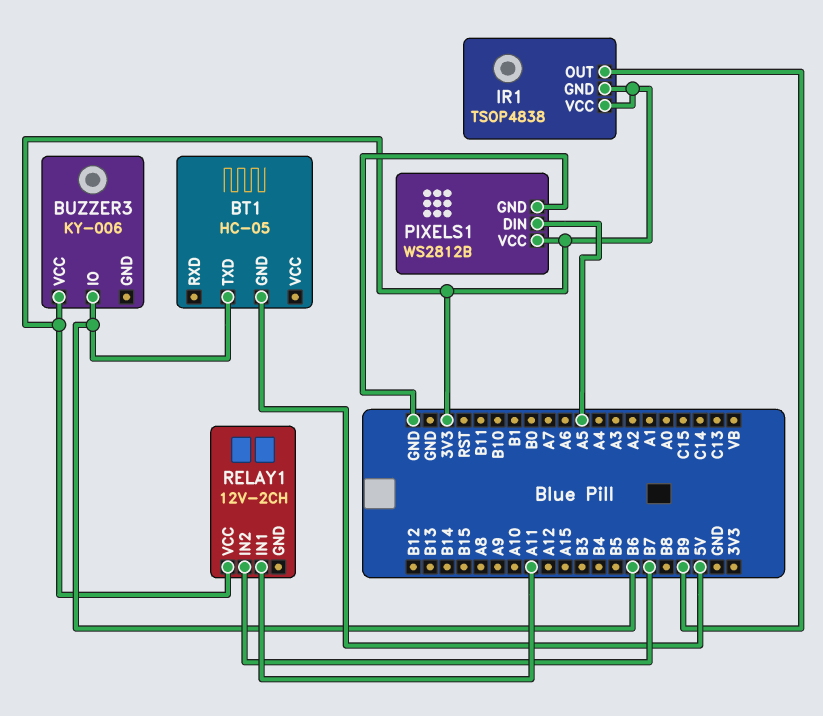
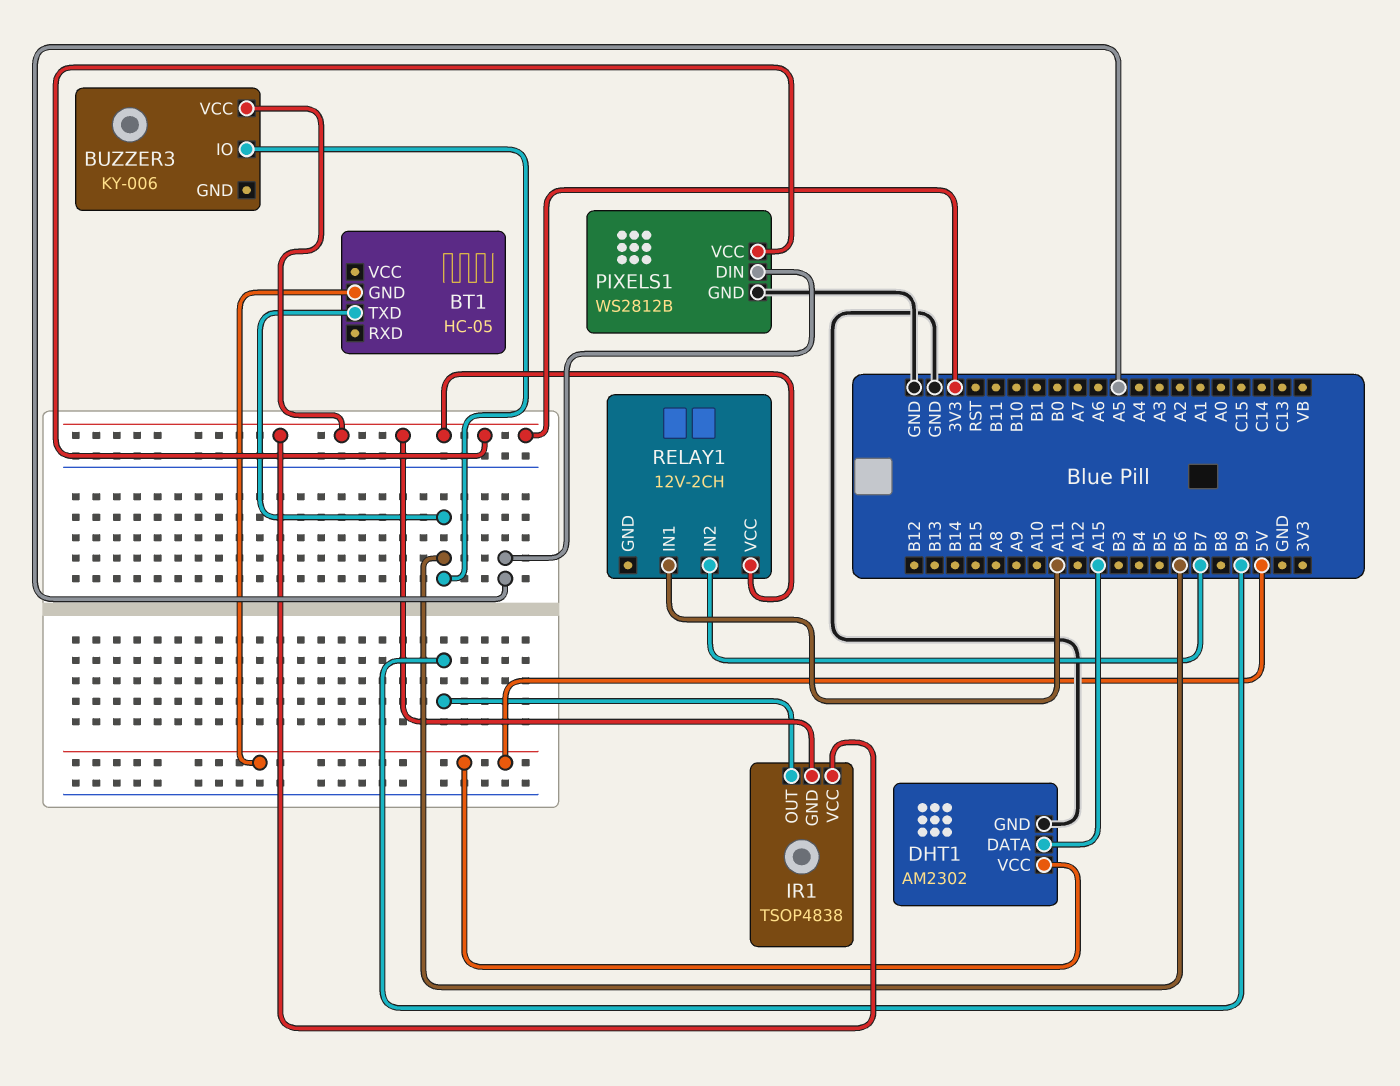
DHT1: none -> AM2302
DHT1 pin DATA: none -> A15
DHT1 pin GND: none -> GND
DHT1 pin VCC: none -> 5V

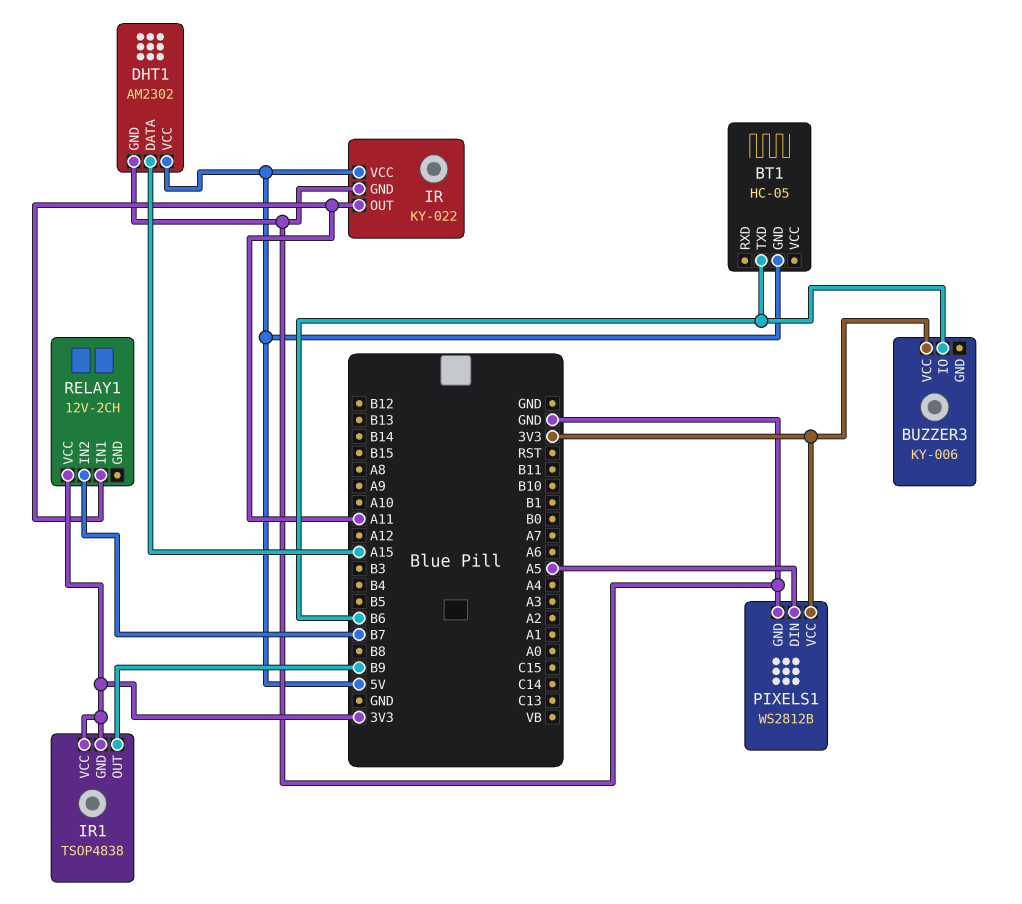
IR: none -> KY-022
IR pin GND: none -> GND
IR pin OUT: none -> A11
IR pin VCC: none -> 5V

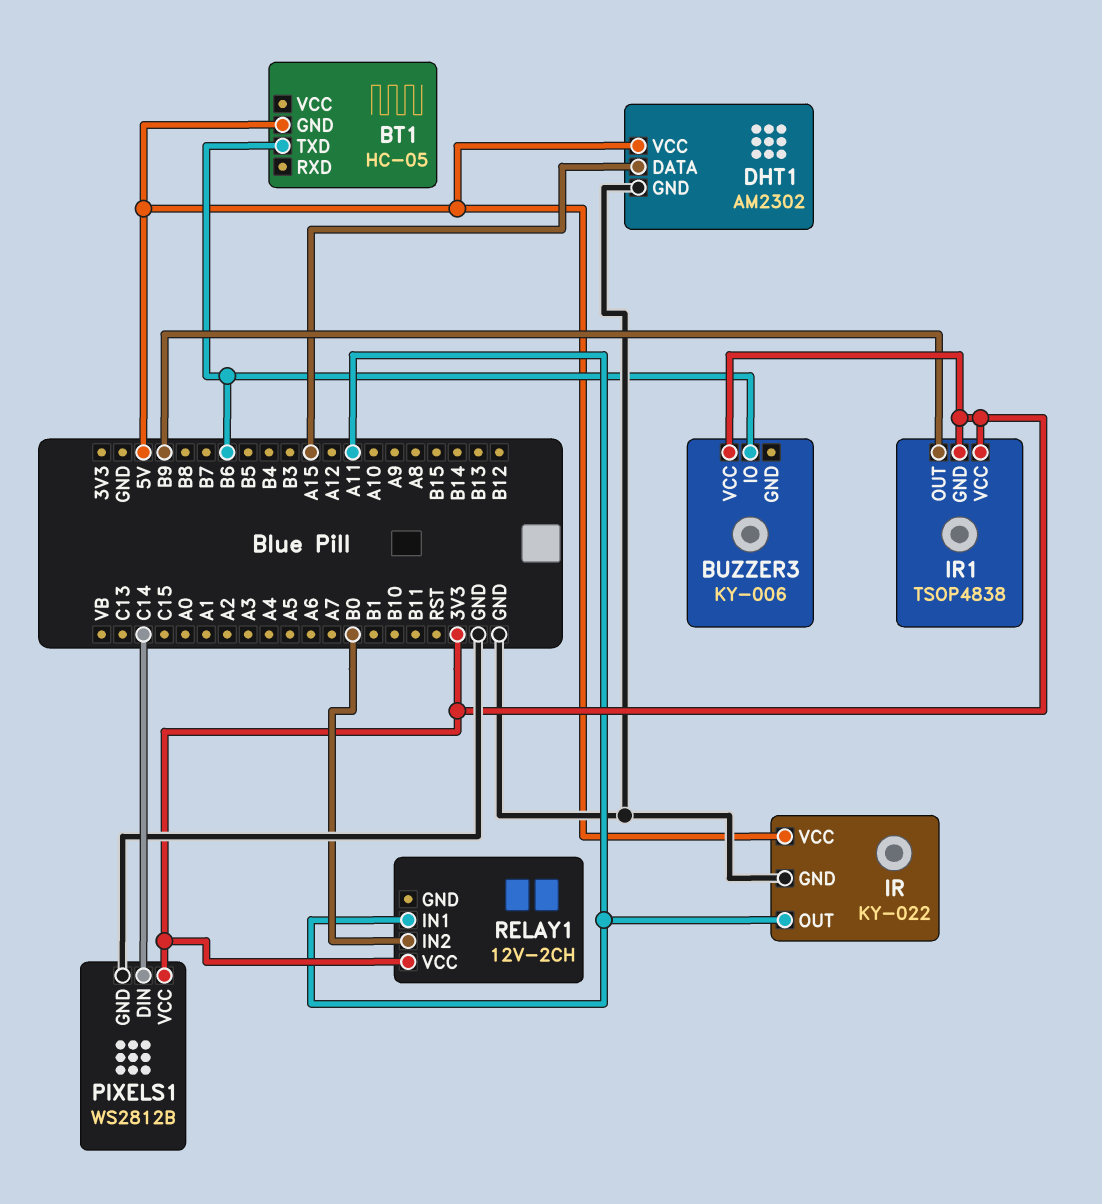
PIXELS1 pin DIN: A5 -> C14
RELAY1 pin IN2: B7 -> B0

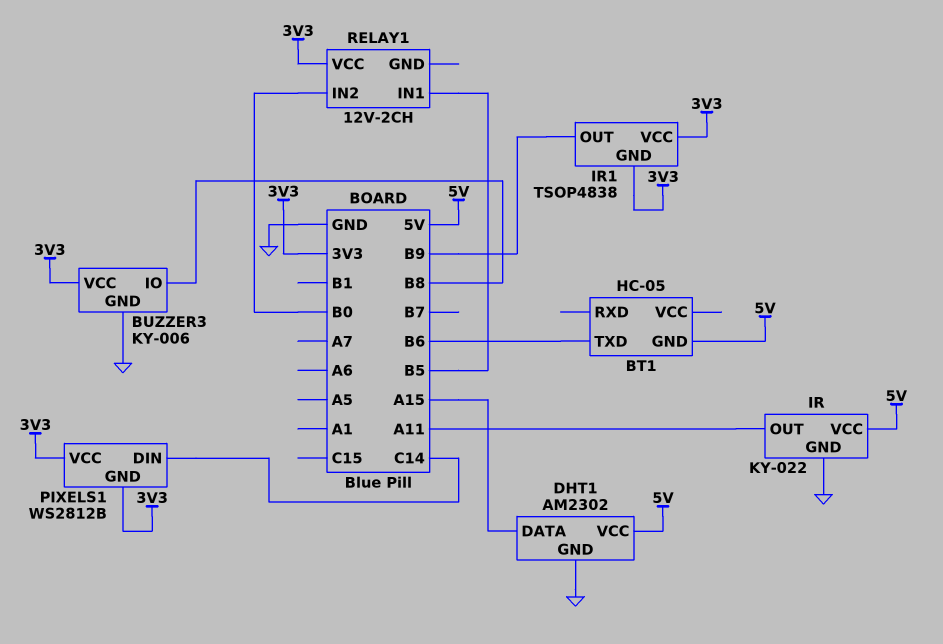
BUZZER3 pin GND: none -> GND
BUZZER3 pin IO: B6 -> B8
PIXELS1 pin GND: GND -> 3V3
RELAY1 pin IN1: A11 -> B5

